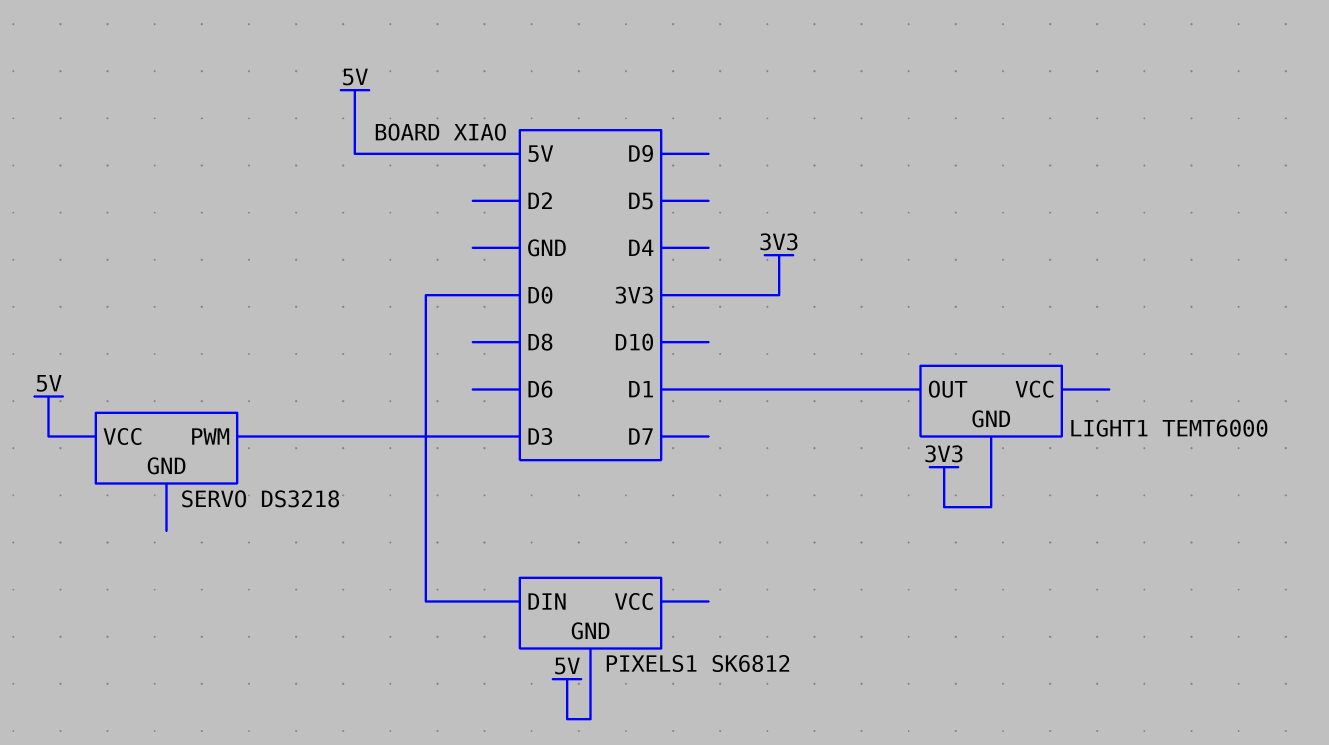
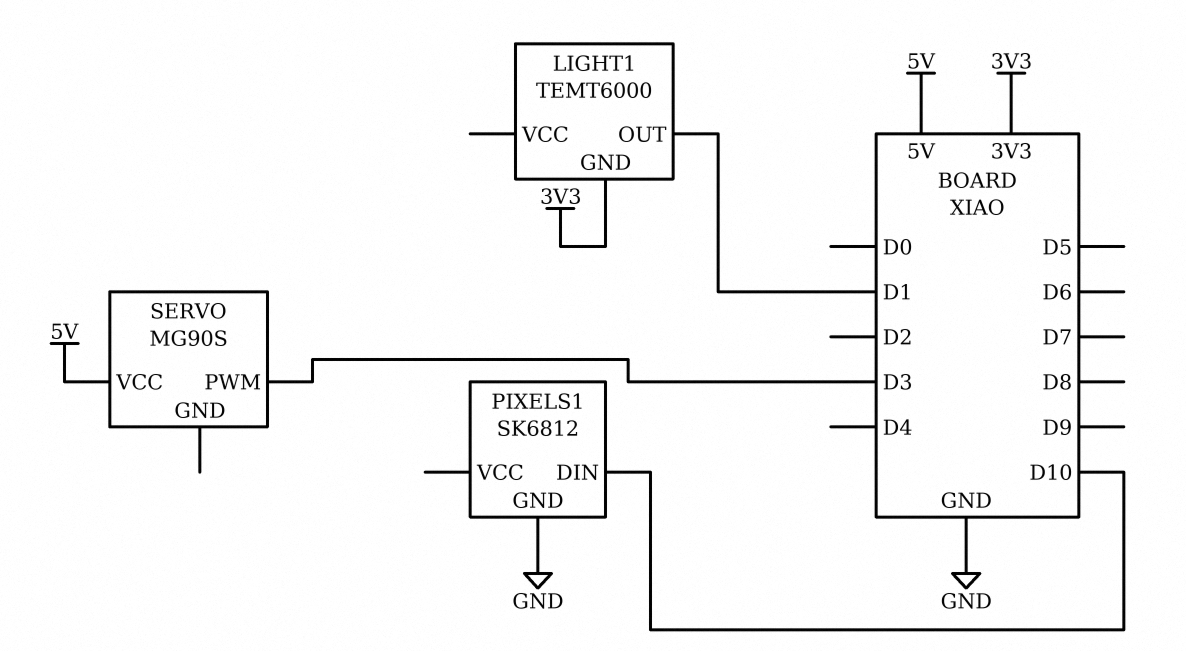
PIXELS1 pin DIN: D0 -> D10
PIXELS1 pin GND: 5V -> GND
SERVO: DS3218 -> MG90S

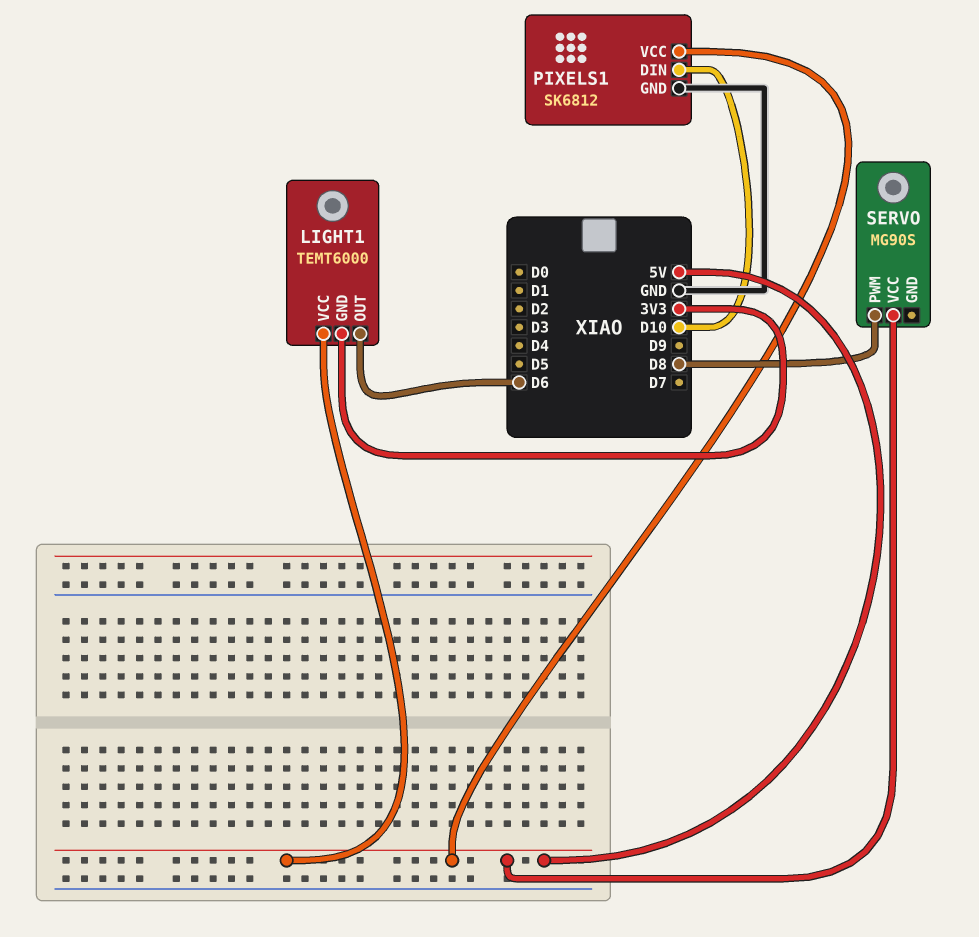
LIGHT1 pin OUT: D1 -> D6
LIGHT1 pin VCC: none -> 5V
PIXELS1 pin VCC: none -> 5V
SERVO pin PWM: D3 -> D8

